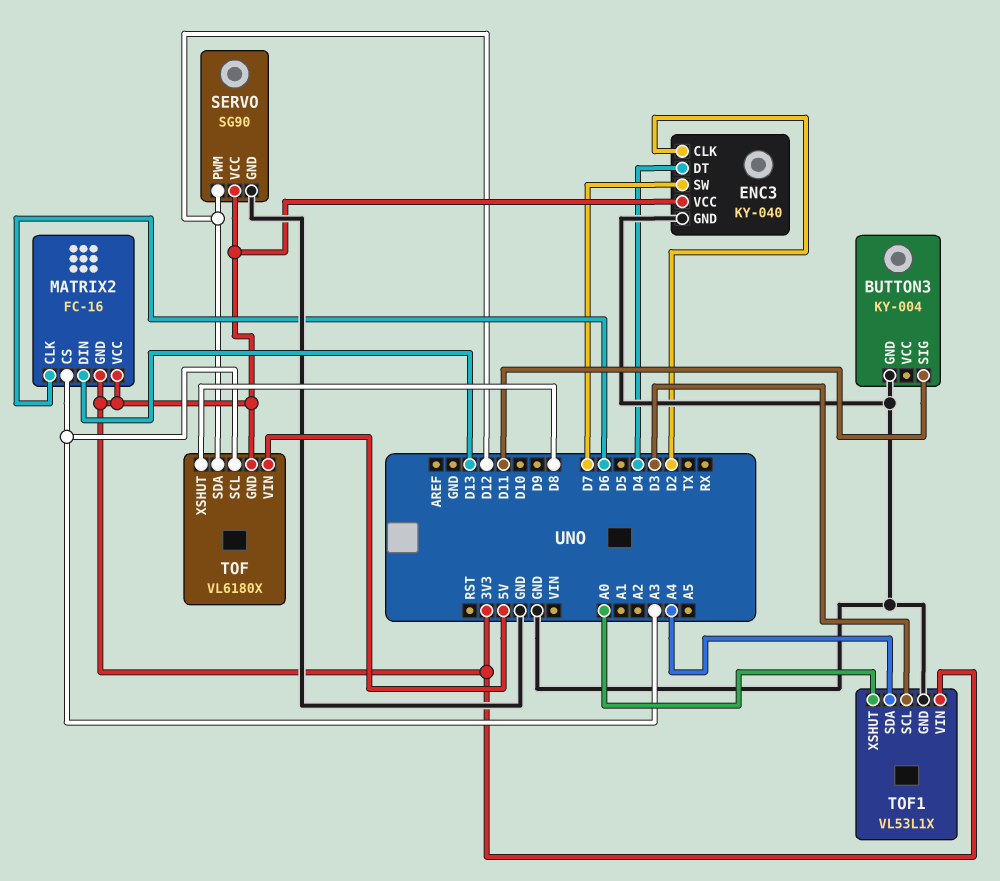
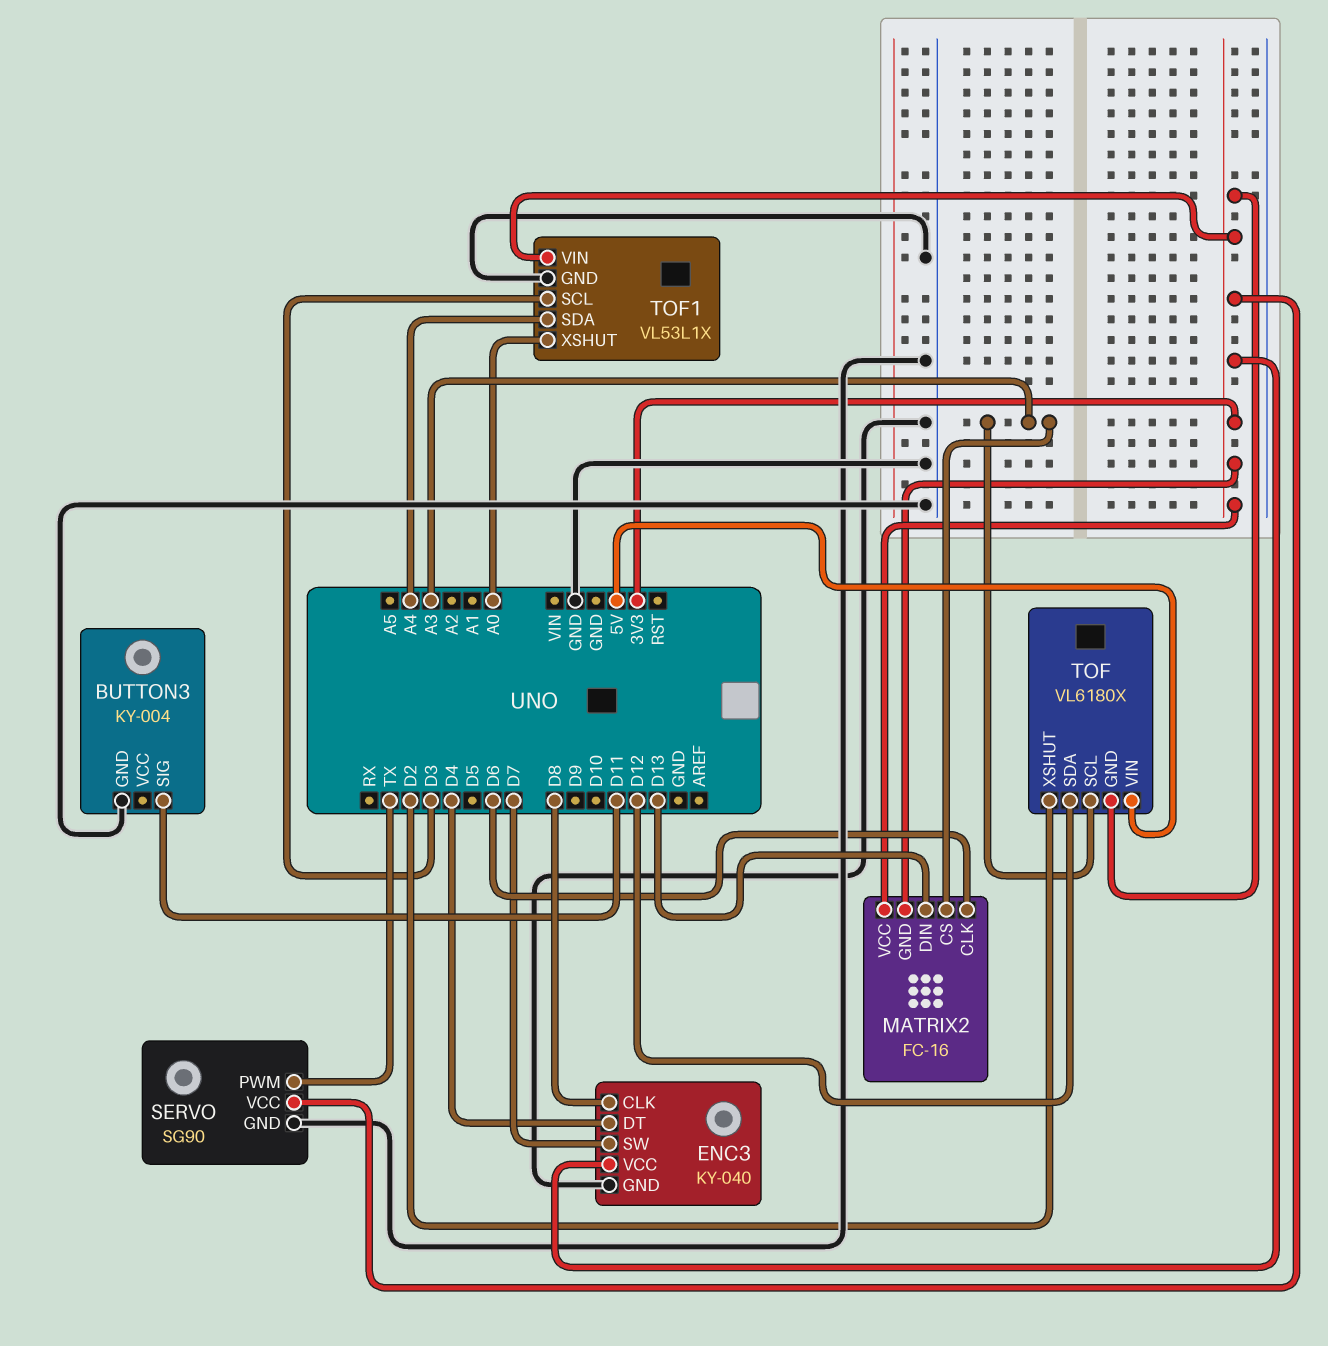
ENC3 pin CLK: D2 -> D8
SERVO pin PWM: D12 -> TX
TOF pin XSHUT: D8 -> D2

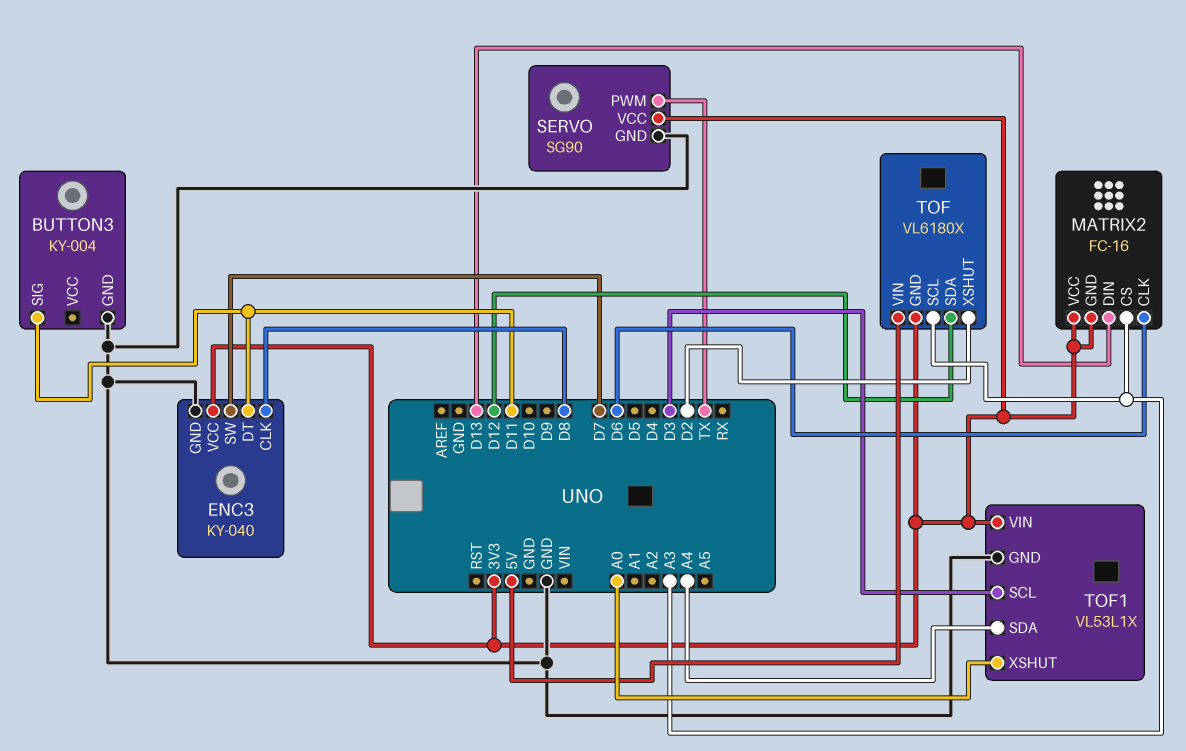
ENC3 pin DT: D4 -> D11

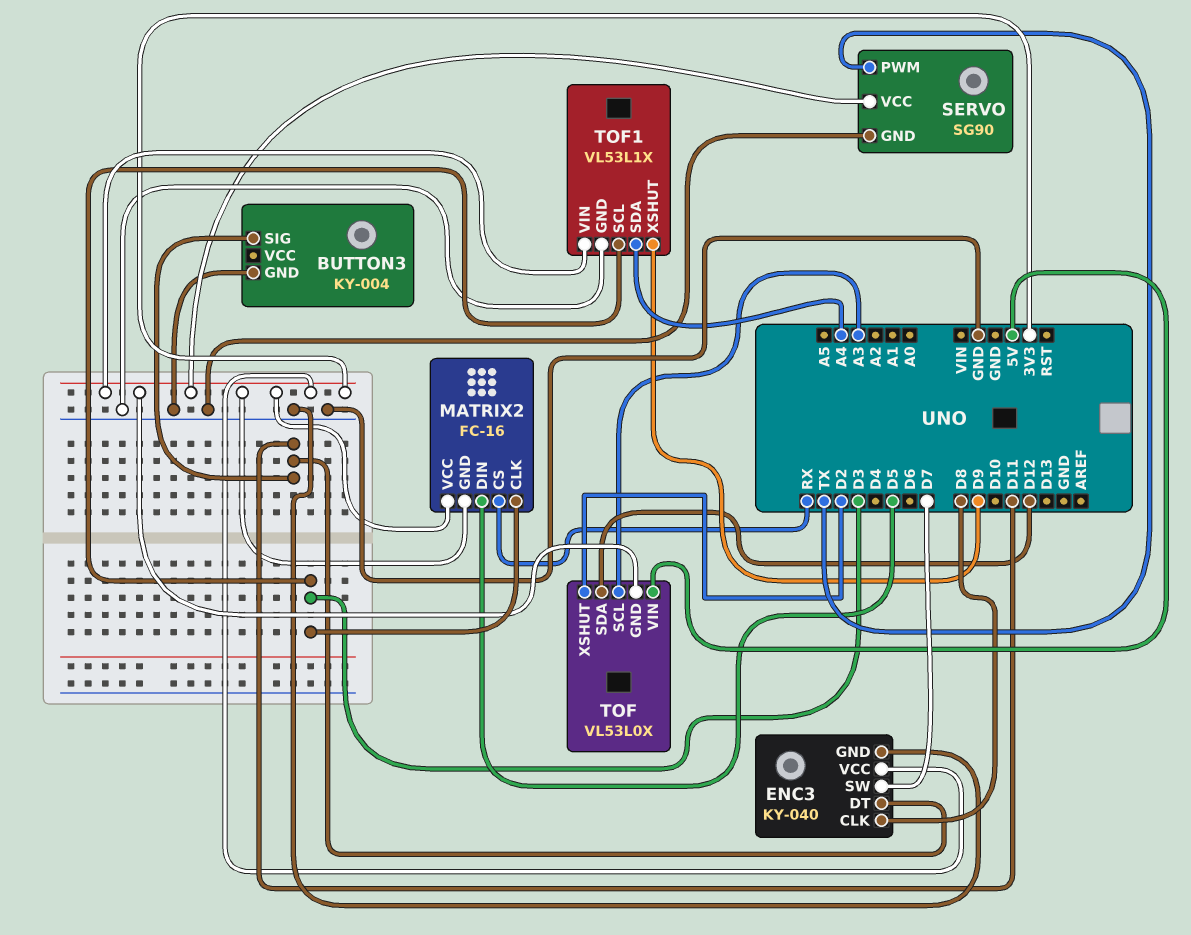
MATRIX2 pin CLK: D6 -> D3
MATRIX2 pin CS: A3 -> RX
MATRIX2 pin DIN: D13 -> D5
TOF: VL6180X -> VL53L0X
TOF1 pin XSHUT: A0 -> D9

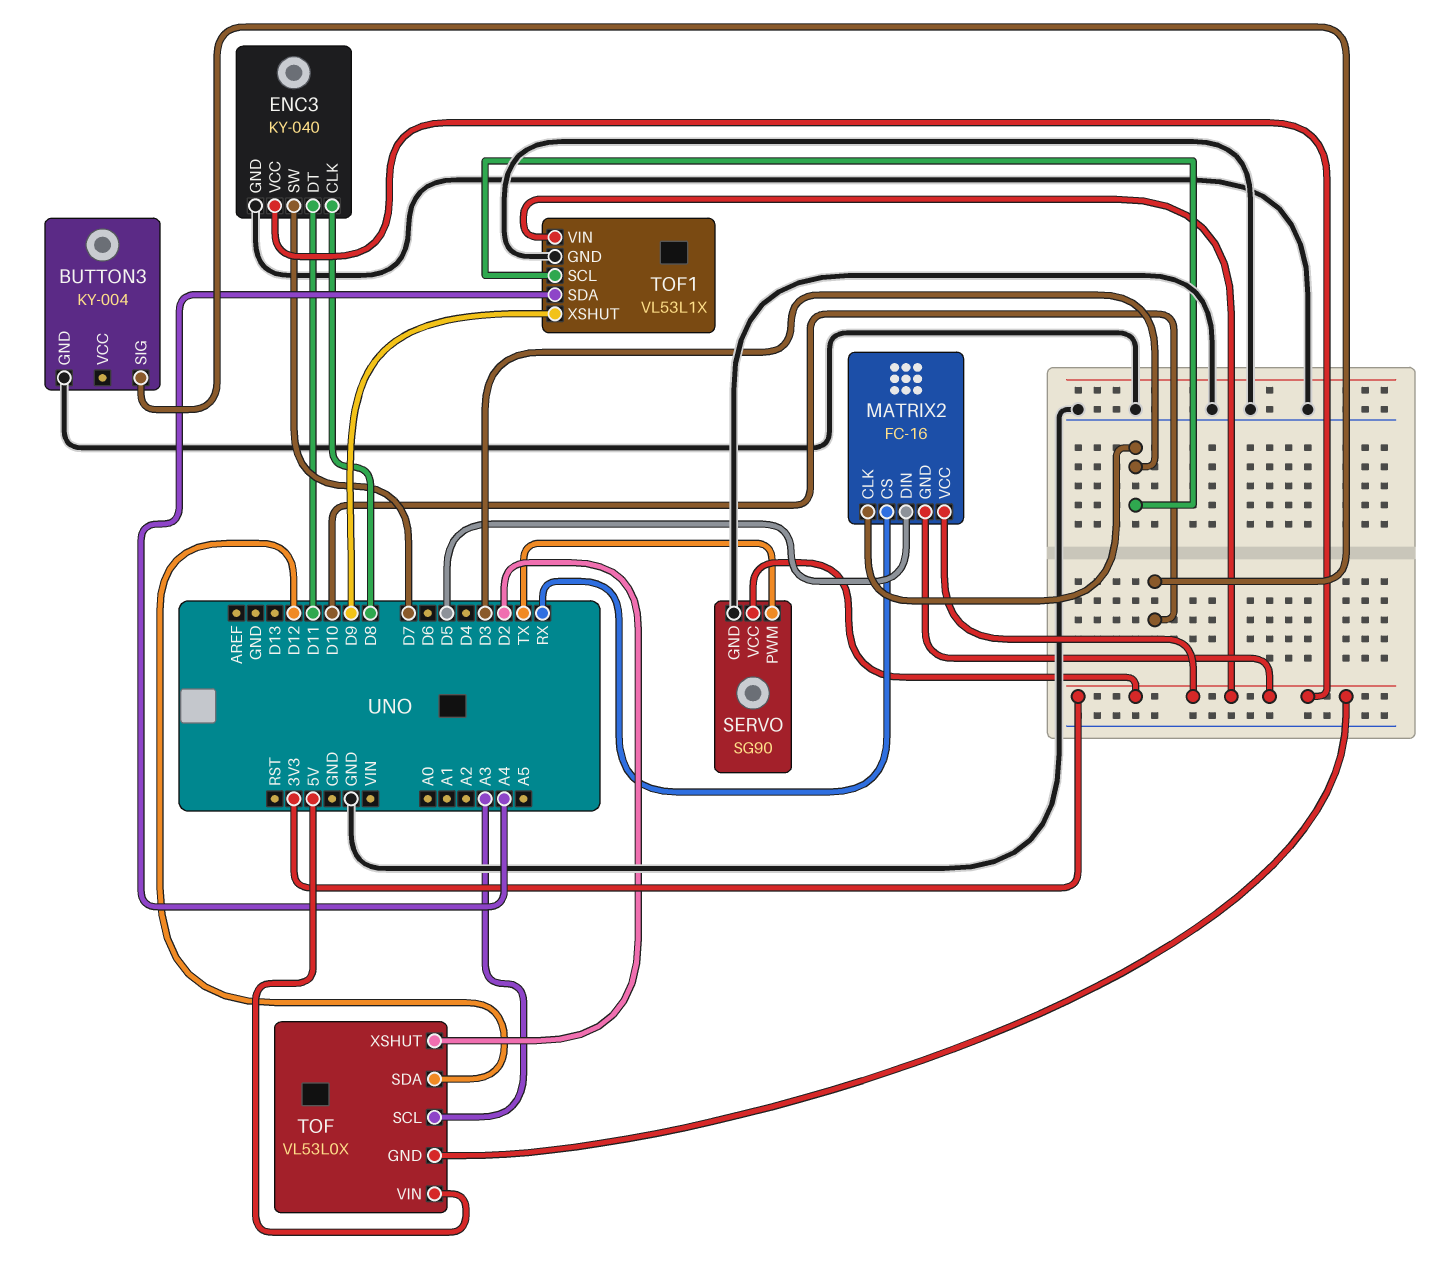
BUTTON3 pin SIG: D11 -> D10

